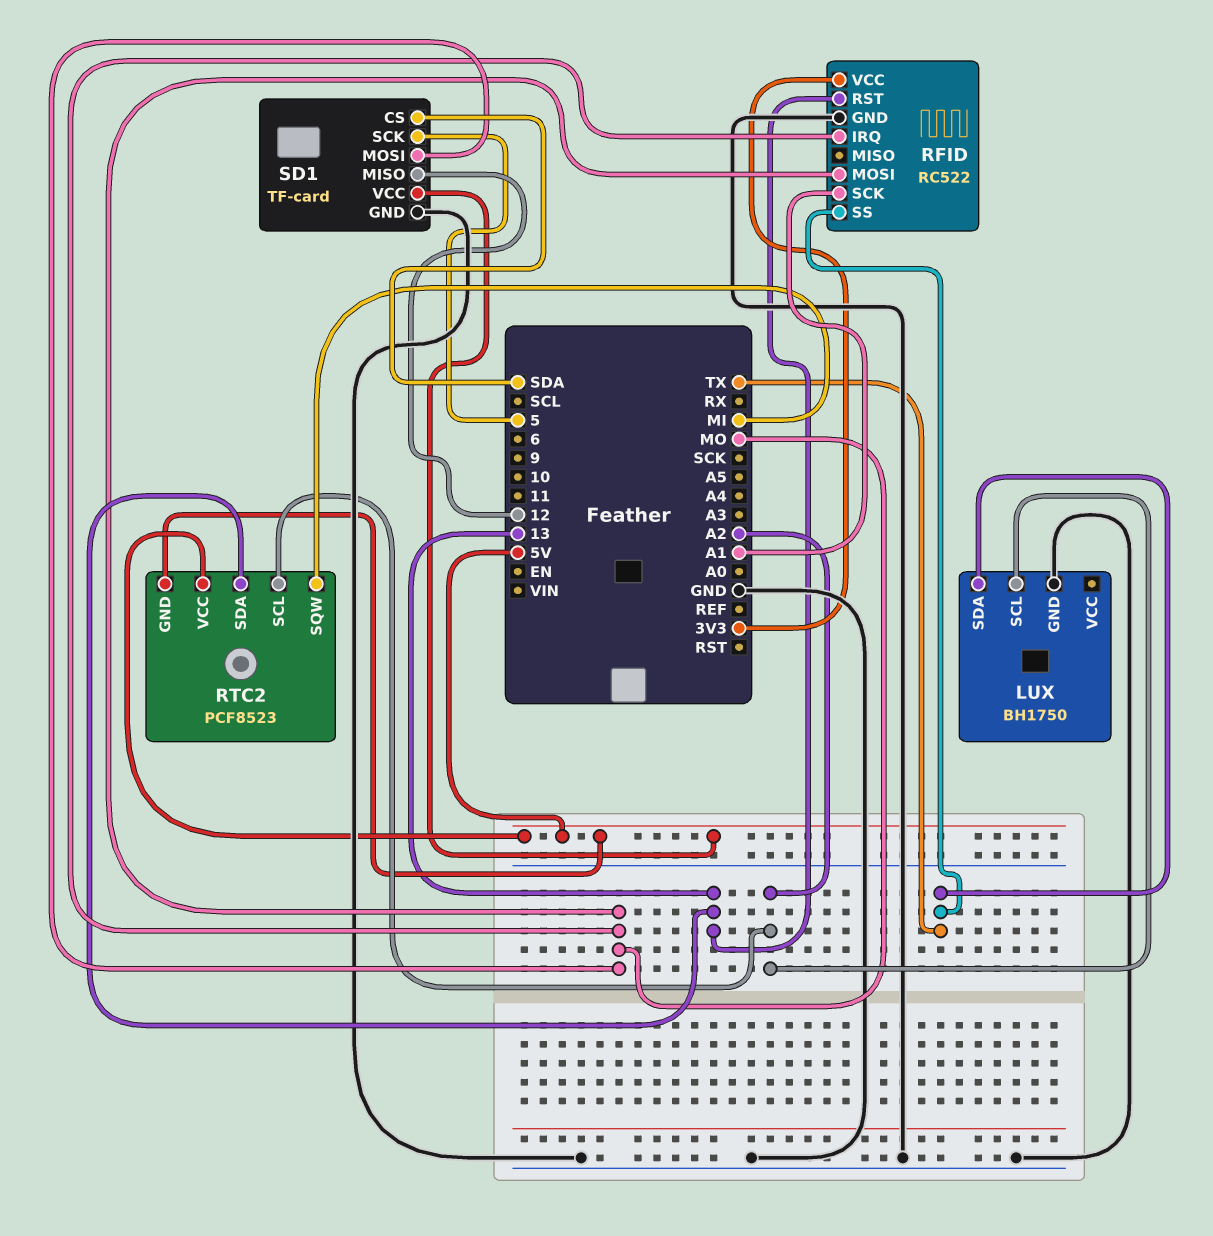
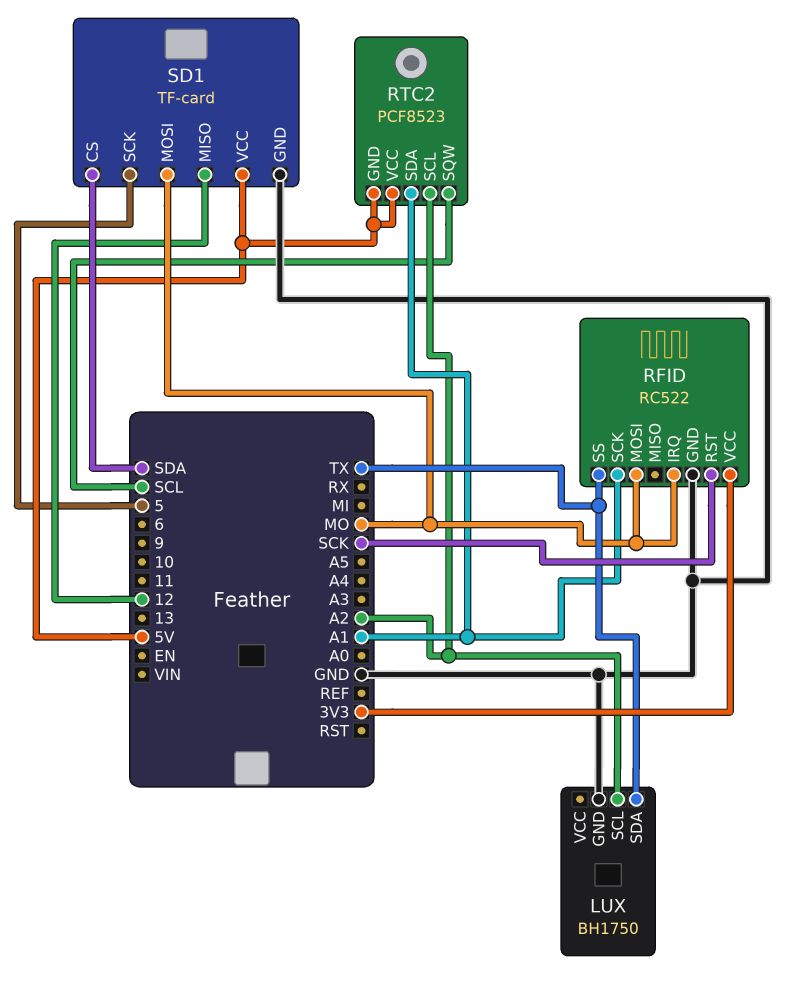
RFID pin RST: 13 -> SCK
RTC2 pin SDA: 13 -> A1
RTC2 pin SQW: MI -> SCL

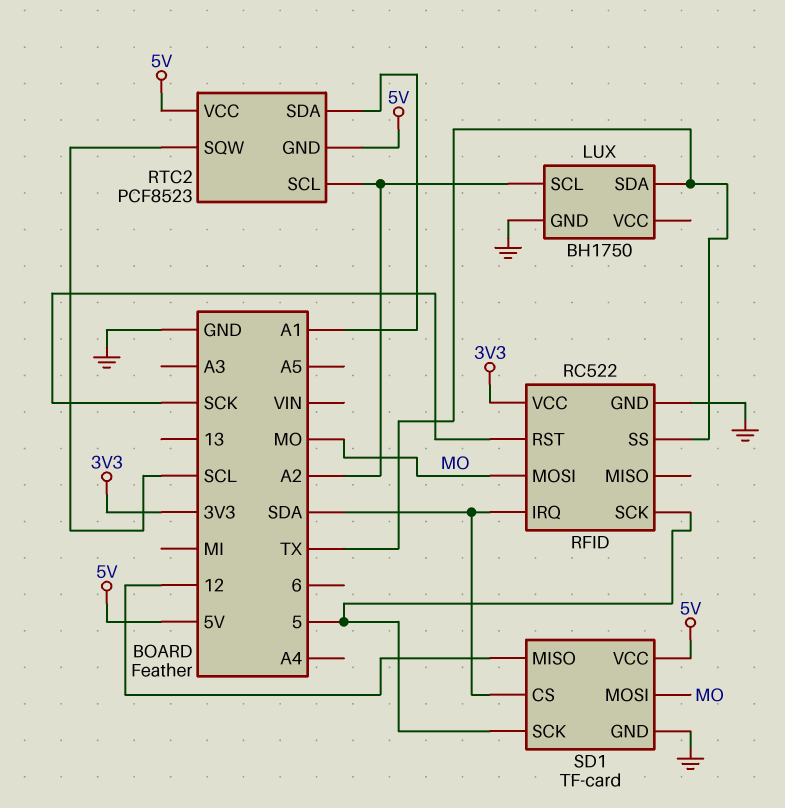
RFID pin IRQ: MO -> SDA
RFID pin SCK: A1 -> 5

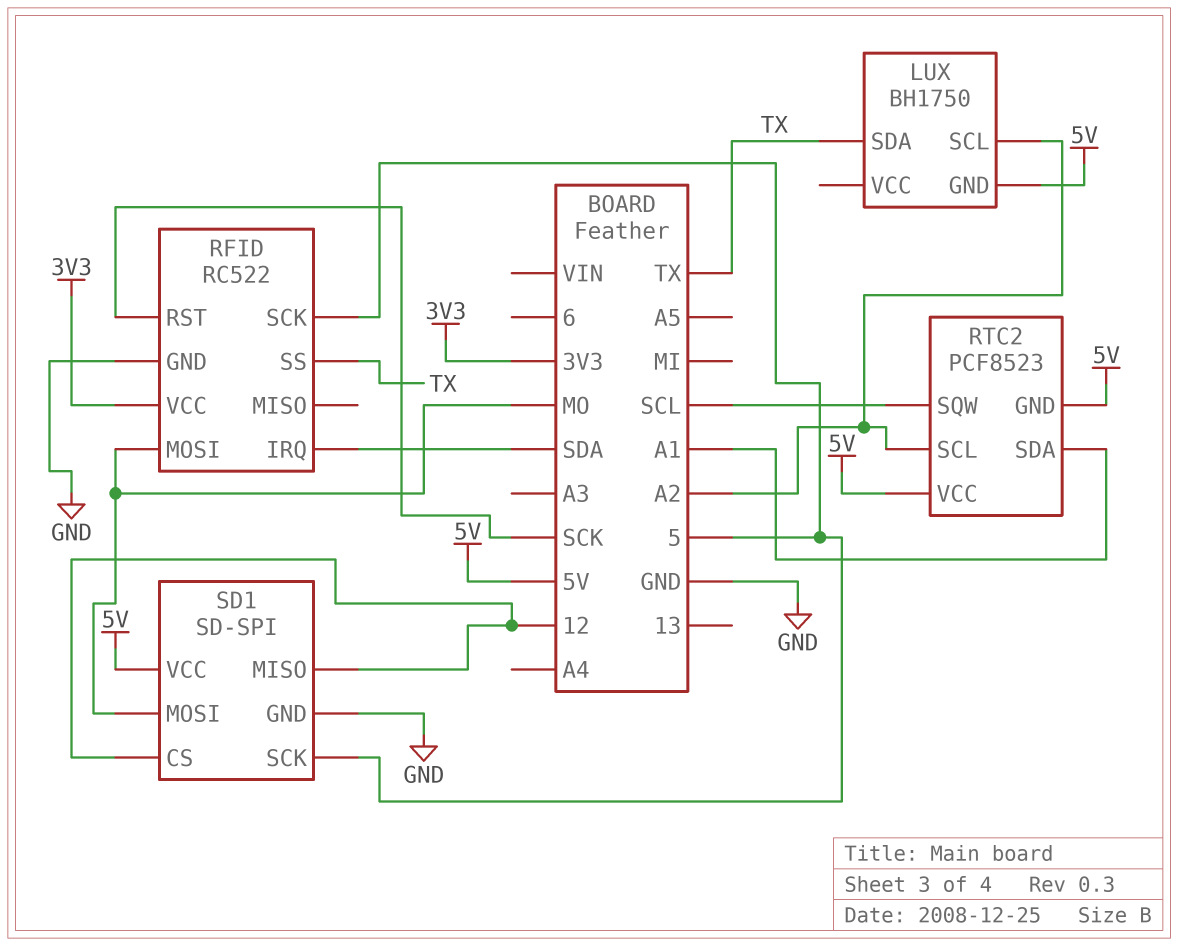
LUX pin GND: GND -> 5V
SD1: TF-card -> SD-SPI
SD1 pin CS: SDA -> 12

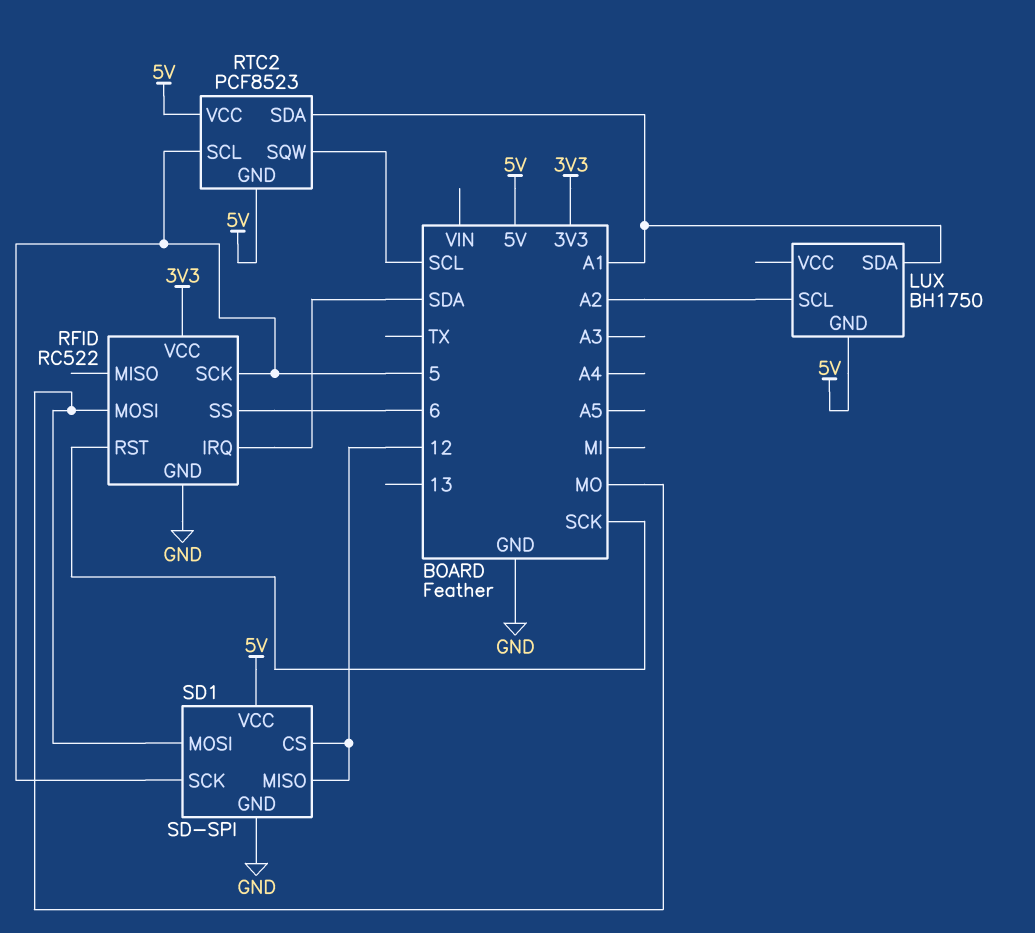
LUX pin SDA: TX -> A1
RFID pin SS: TX -> 6
RTC2 pin SCL: A2 -> 5

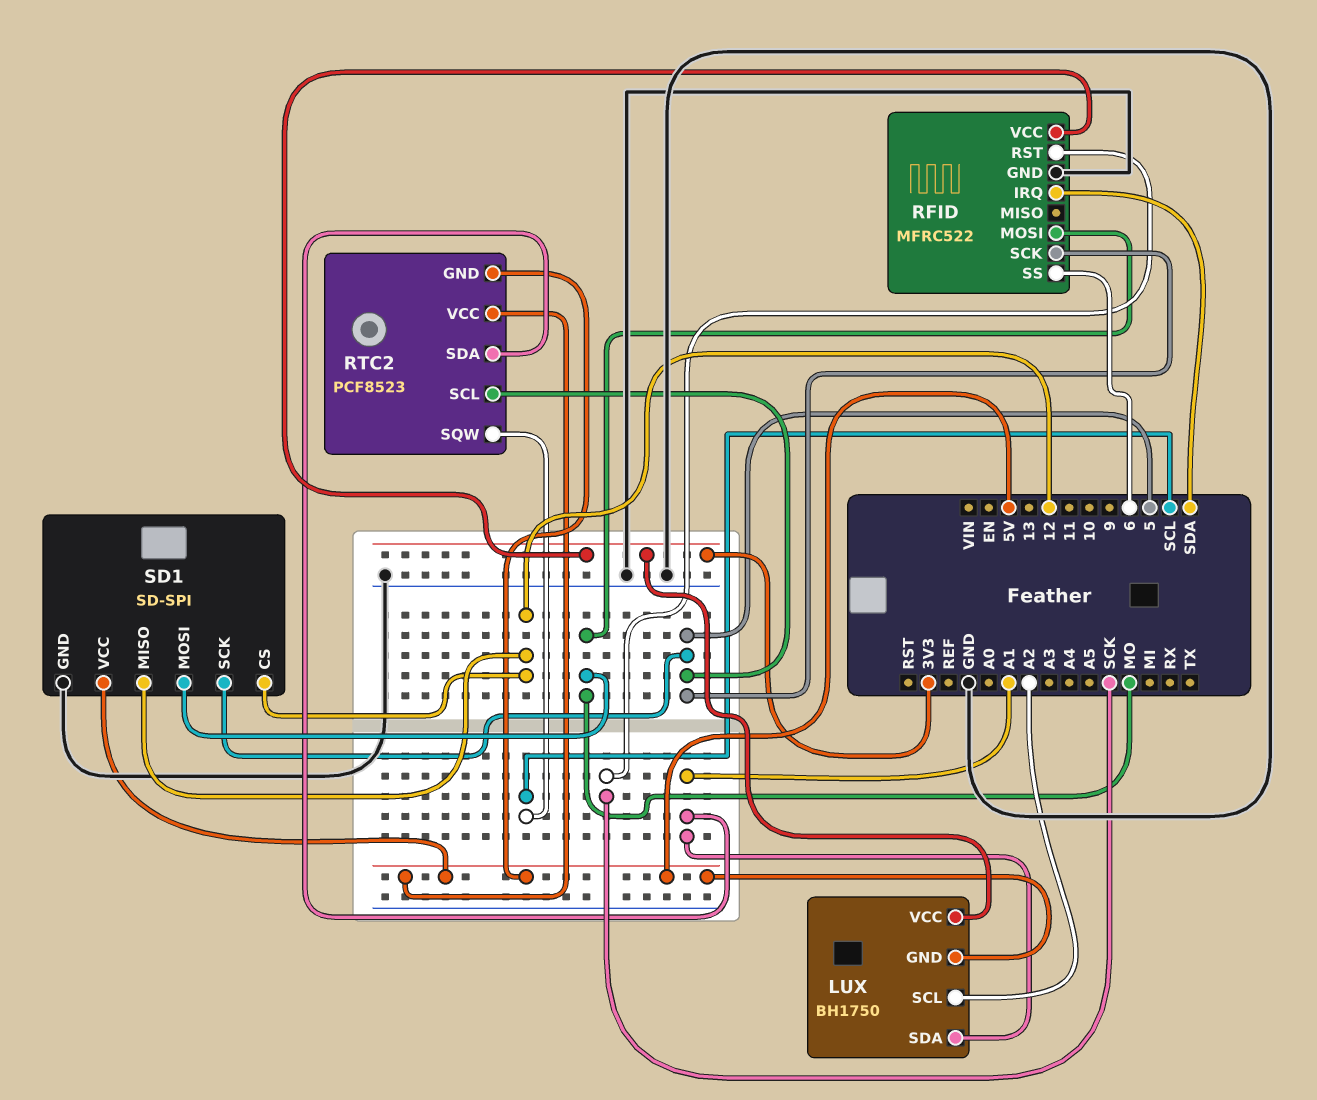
LUX pin VCC: none -> 3V3
RFID: RC522 -> MFRC522

